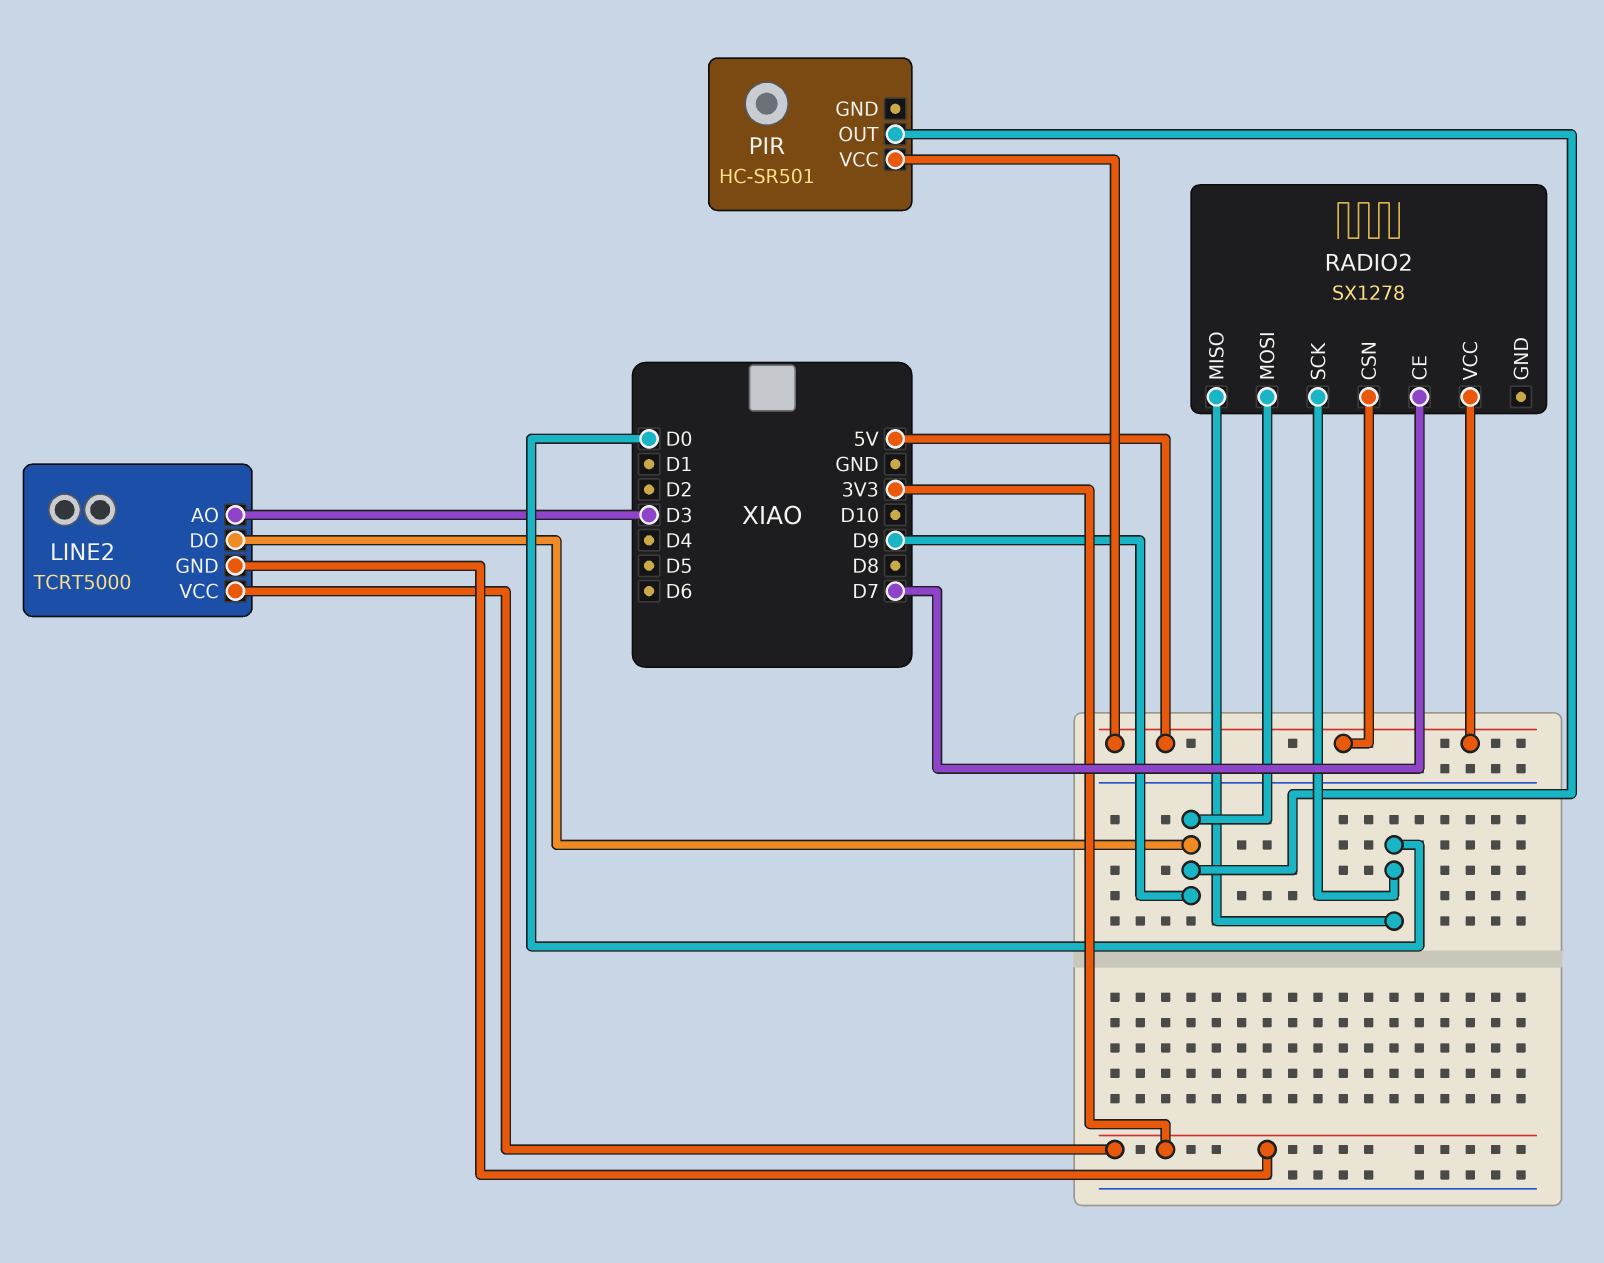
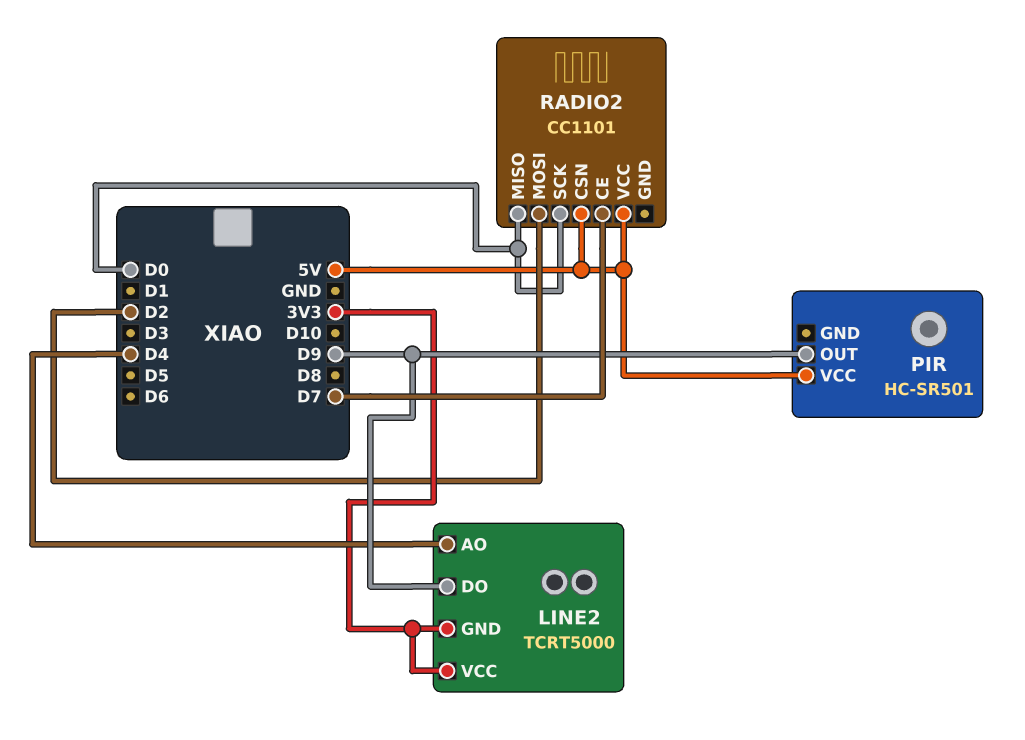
LINE2 pin AO: D3 -> D4
RADIO2: SX1278 -> CC1101
RADIO2 pin MOSI: D9 -> D2

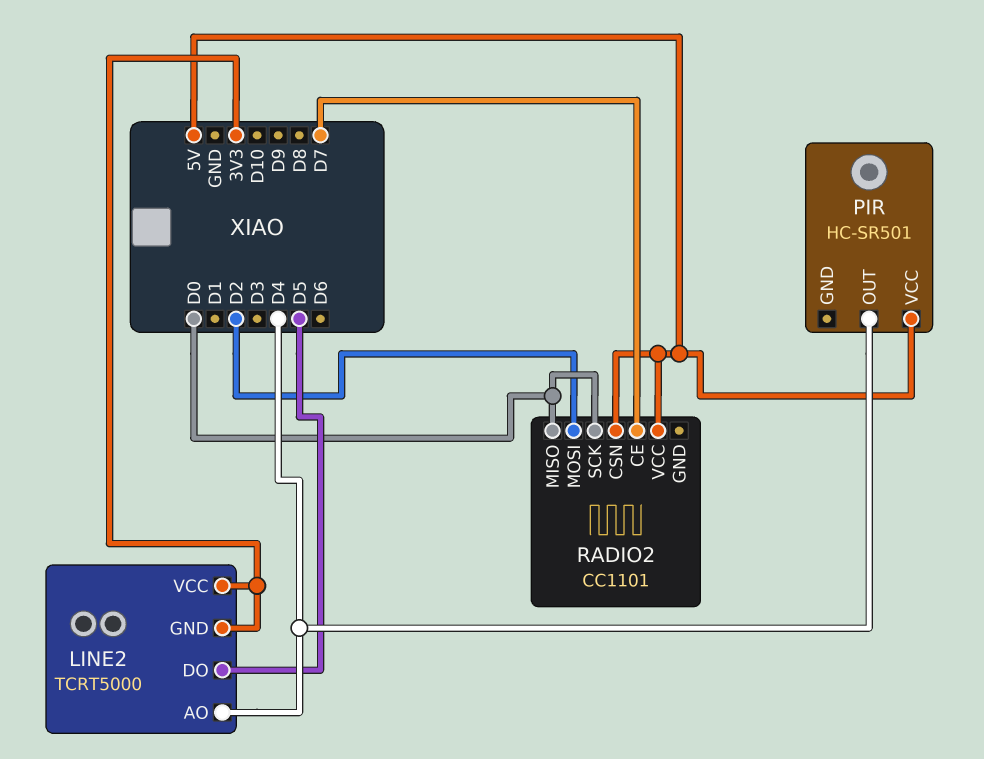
LINE2 pin DO: D9 -> D5
PIR pin OUT: D9 -> D4

